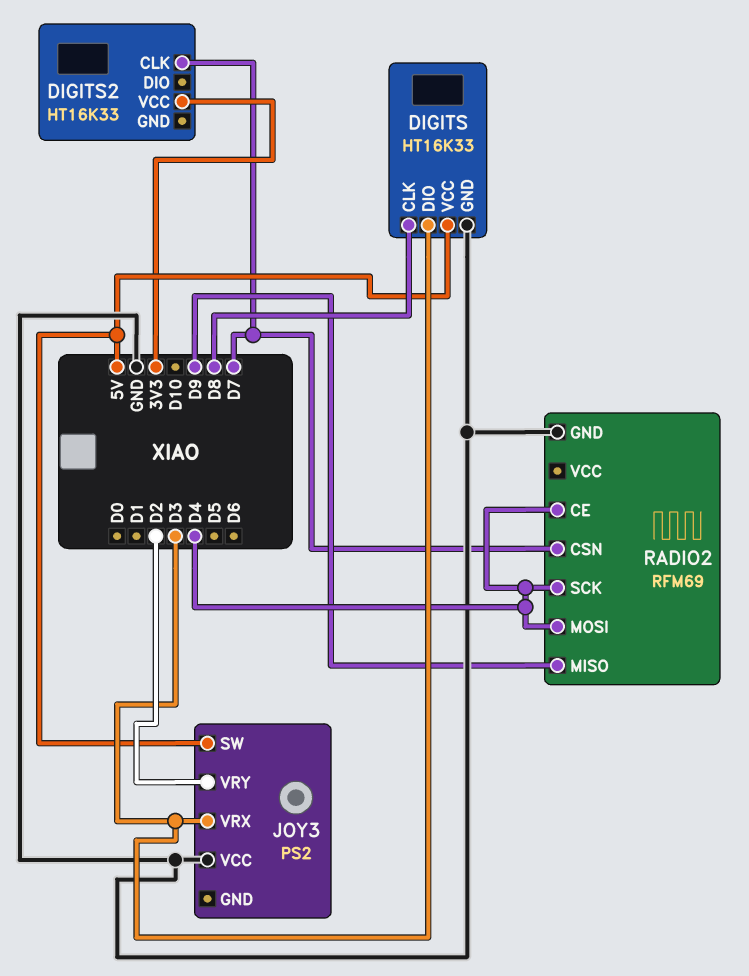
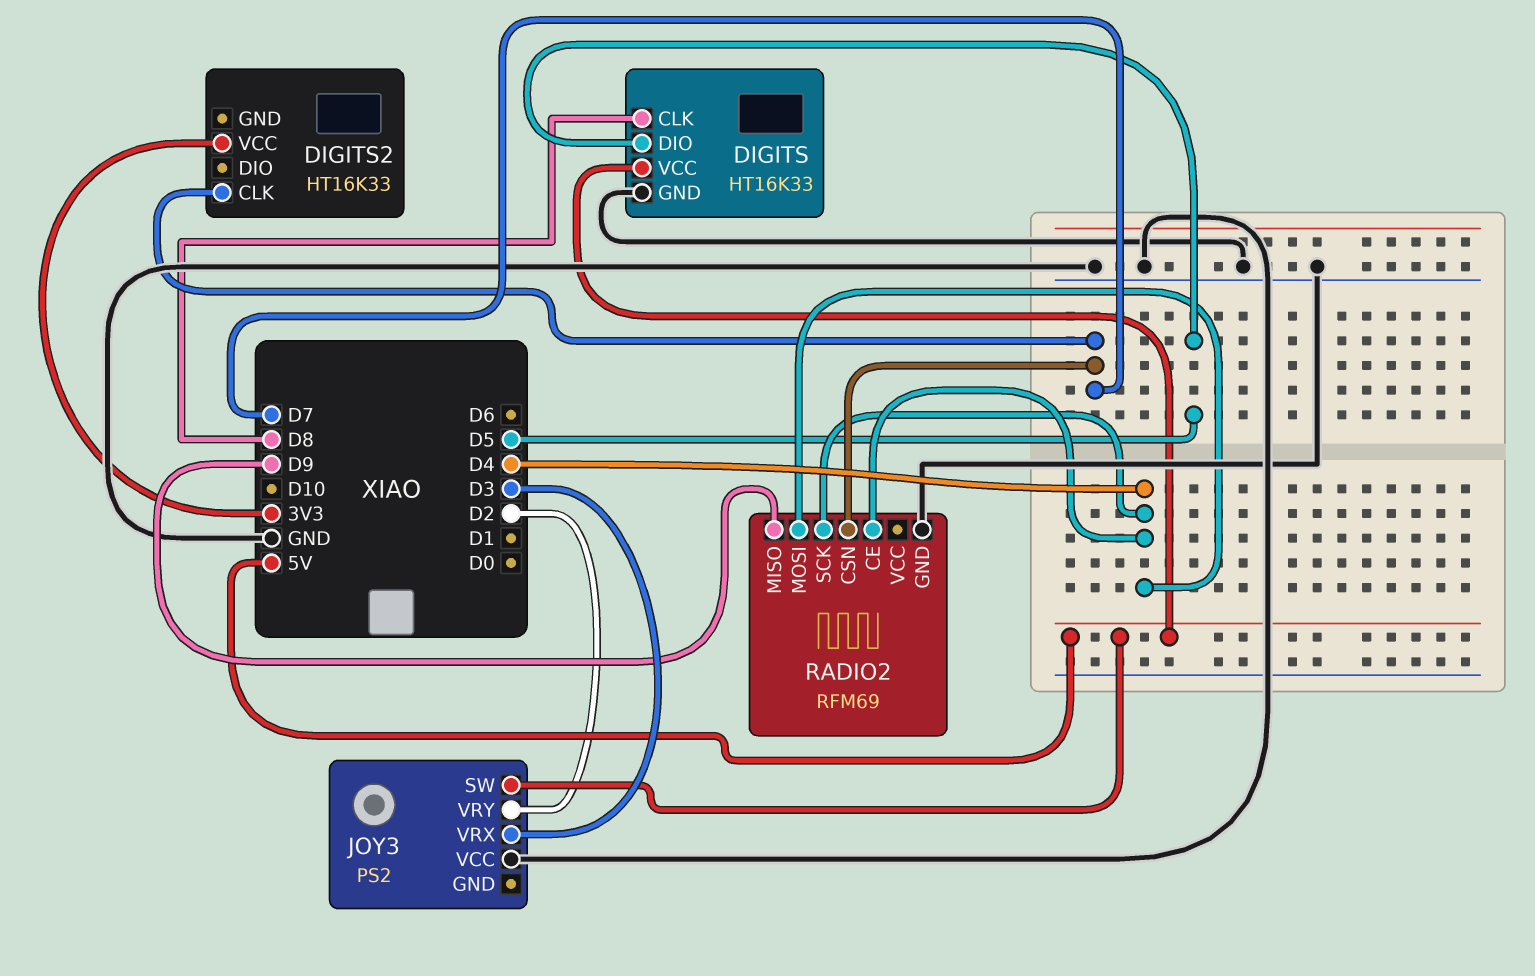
DIGITS pin DIO: D3 -> D5

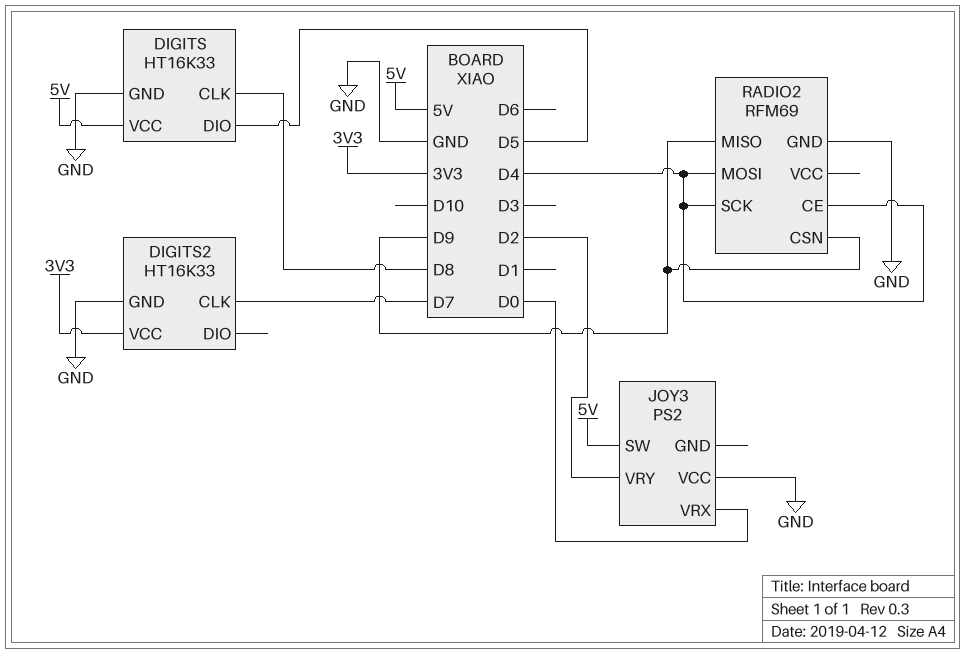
DIGITS2 pin GND: none -> GND
JOY3 pin VRX: D3 -> D0
RADIO2 pin CSN: D7 -> D9

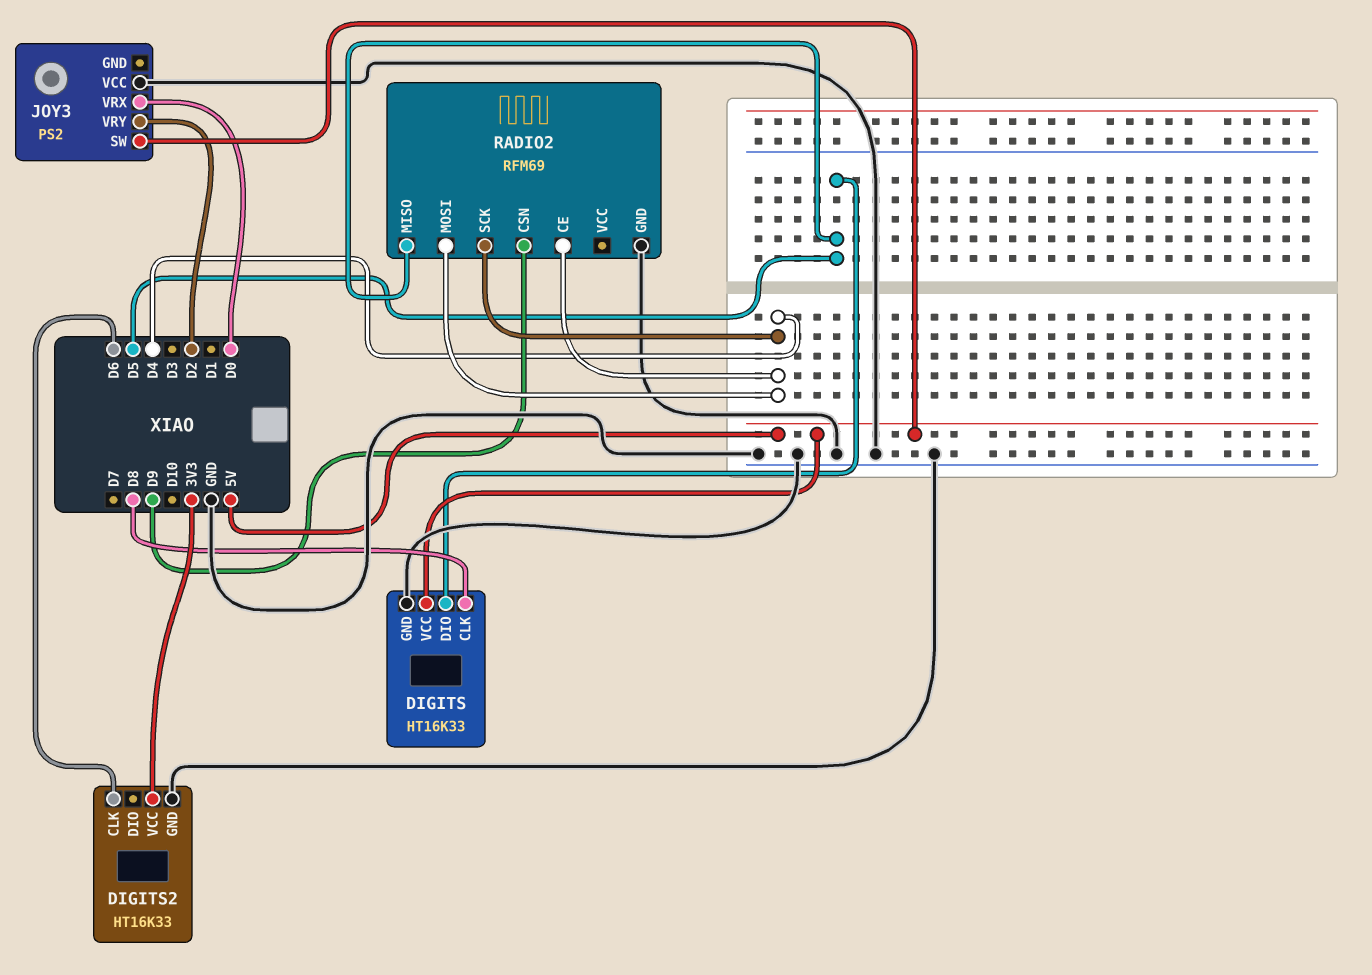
DIGITS2 pin CLK: D7 -> D6
RADIO2 pin MISO: D9 -> D5

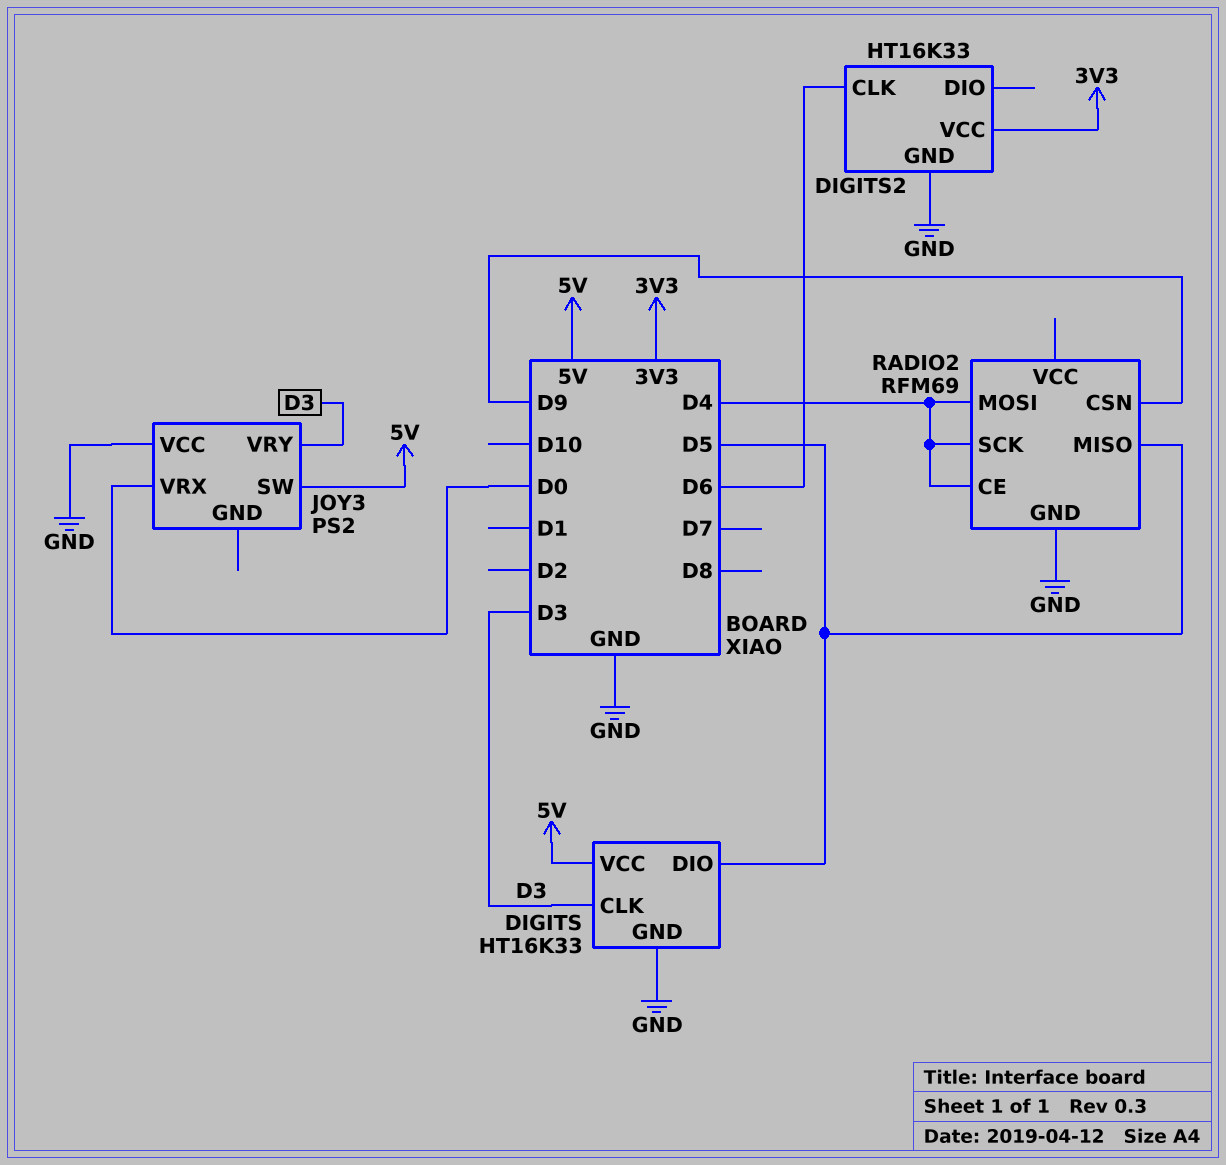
DIGITS pin CLK: D8 -> D3
JOY3 pin VRY: D2 -> D3

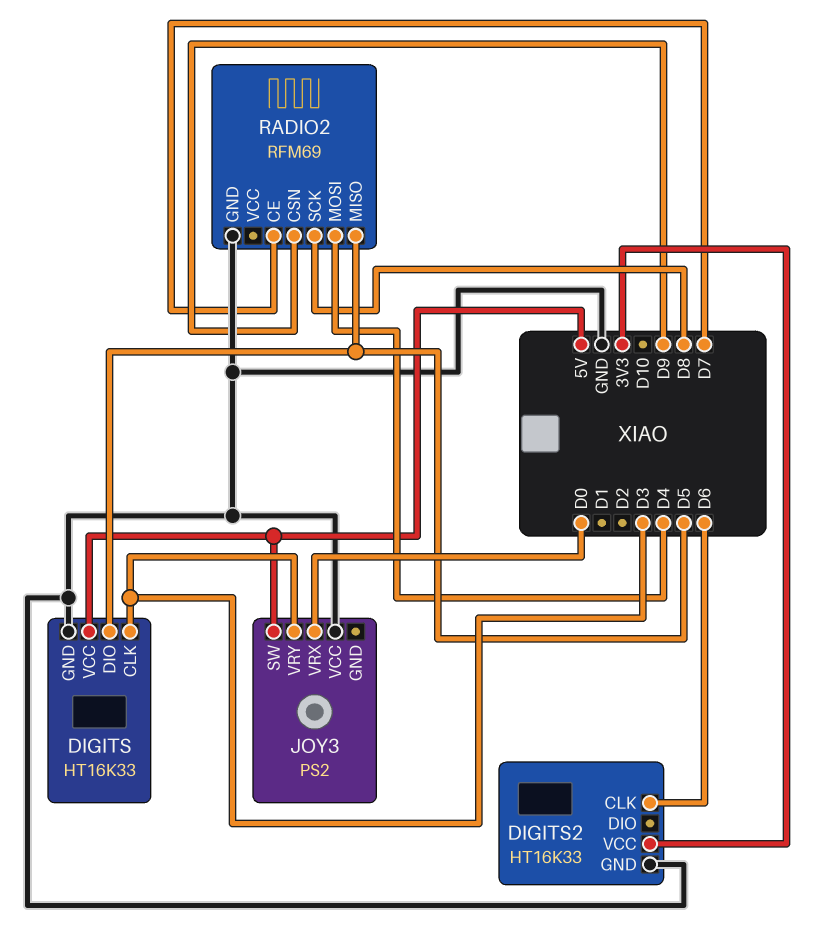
RADIO2 pin CE: D4 -> D7
RADIO2 pin SCK: D4 -> D8

